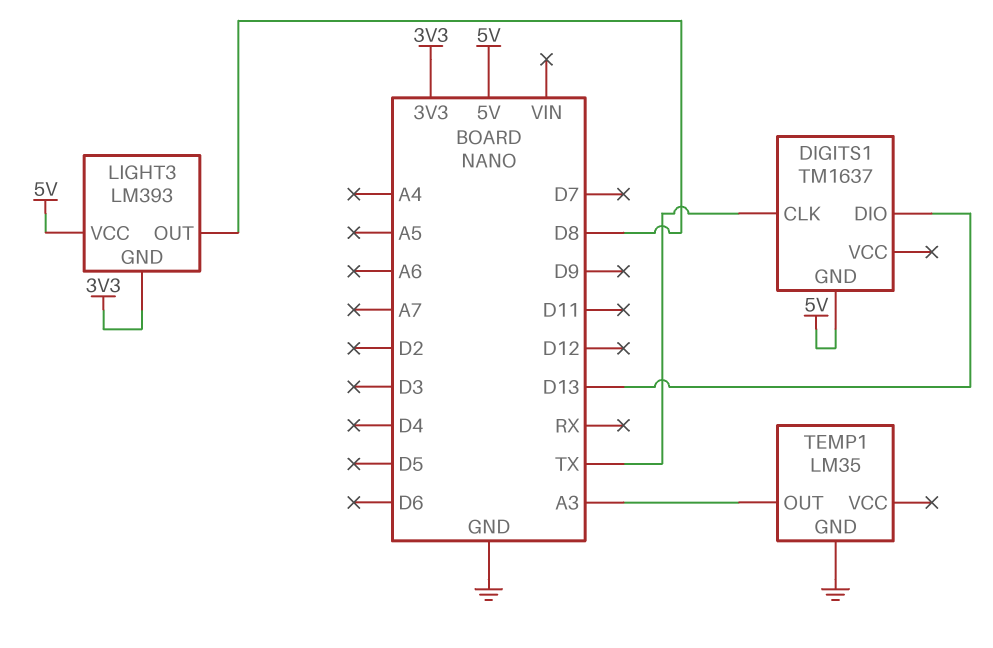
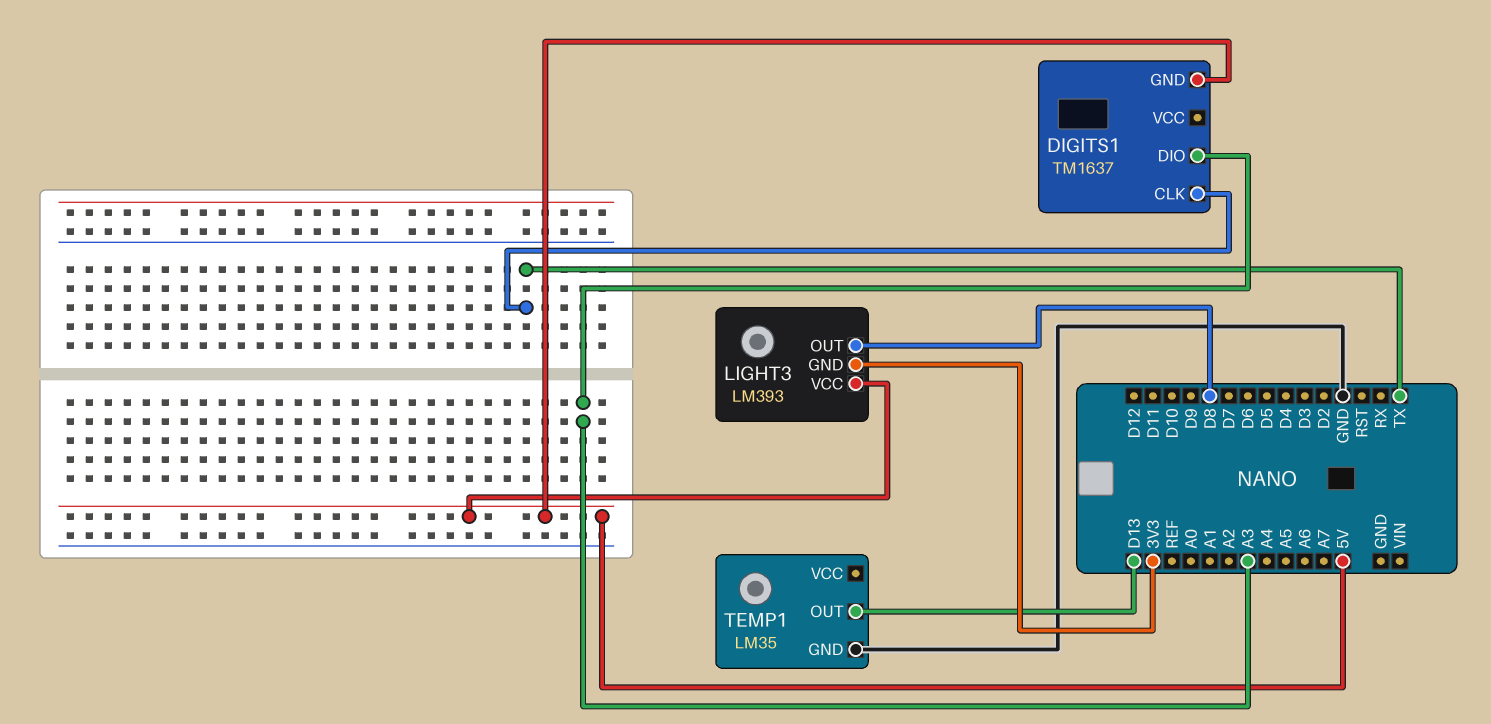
DIGITS1 pin DIO: D13 -> A3
TEMP1 pin OUT: A3 -> D13

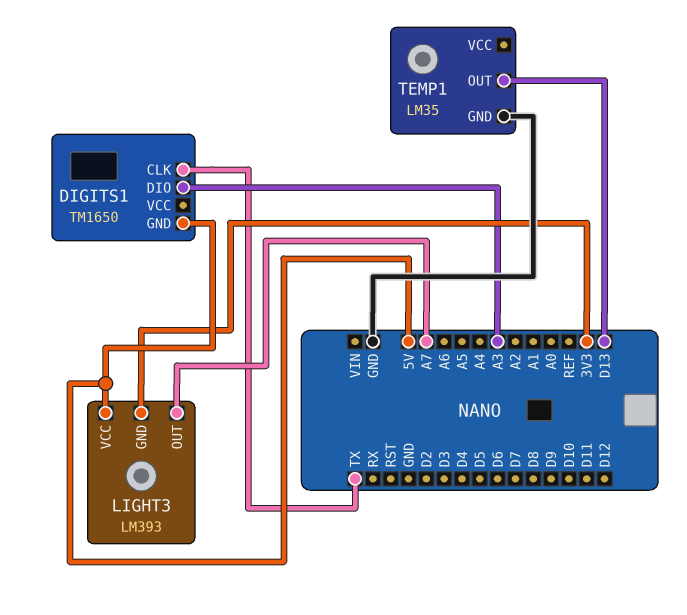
DIGITS1: TM1637 -> TM1650
LIGHT3 pin OUT: D8 -> A7

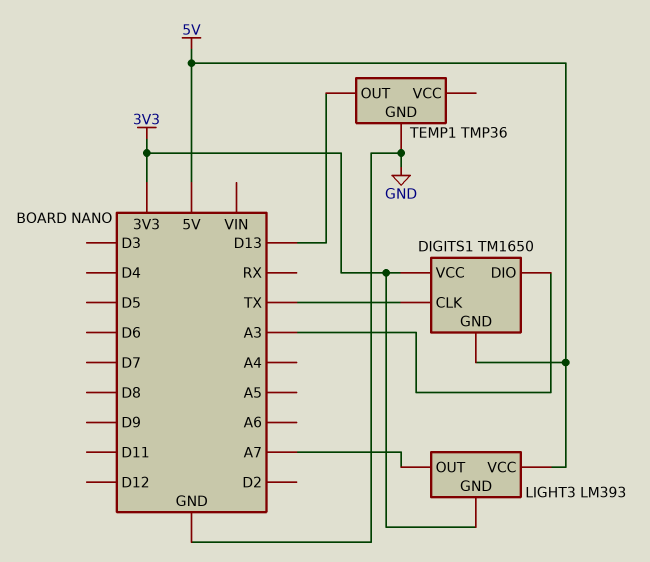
DIGITS1 pin VCC: none -> 3V3
TEMP1: LM35 -> TMP36

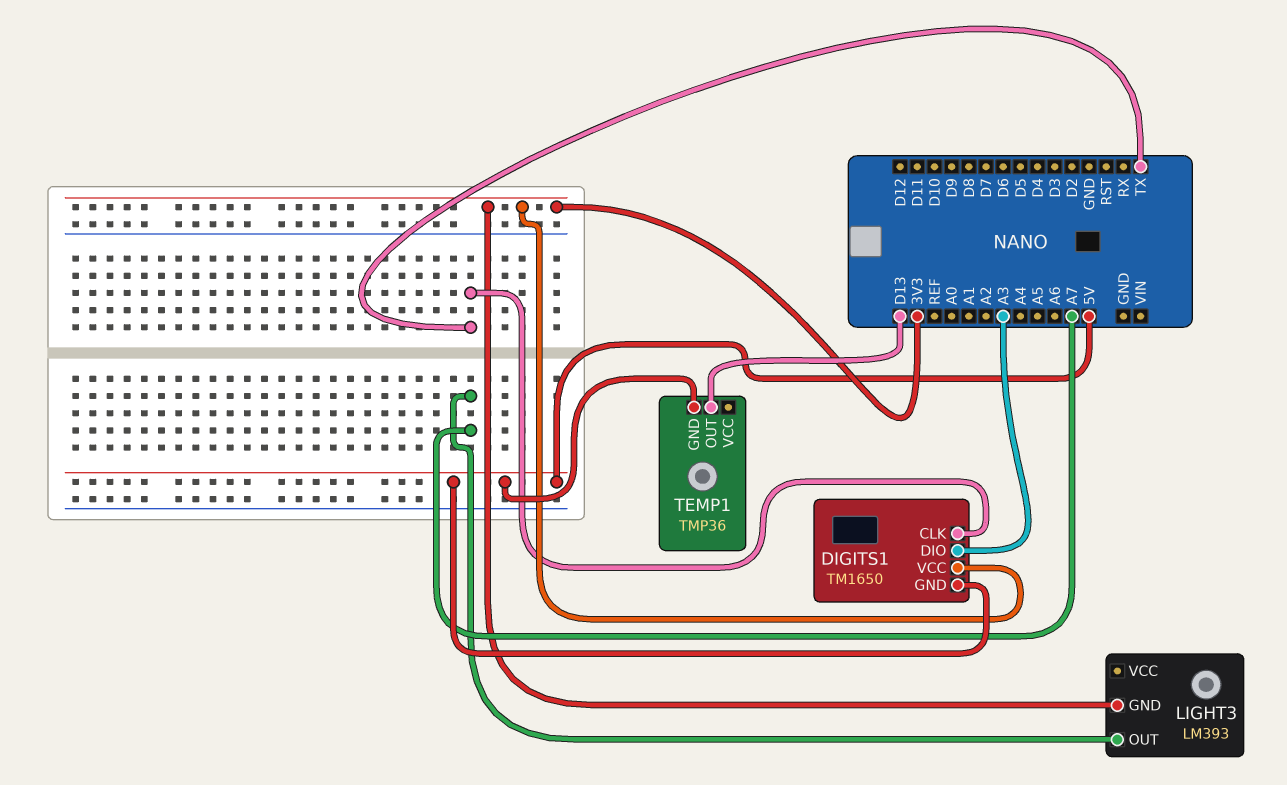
LIGHT3 pin VCC: 5V -> none
TEMP1 pin GND: GND -> 5V

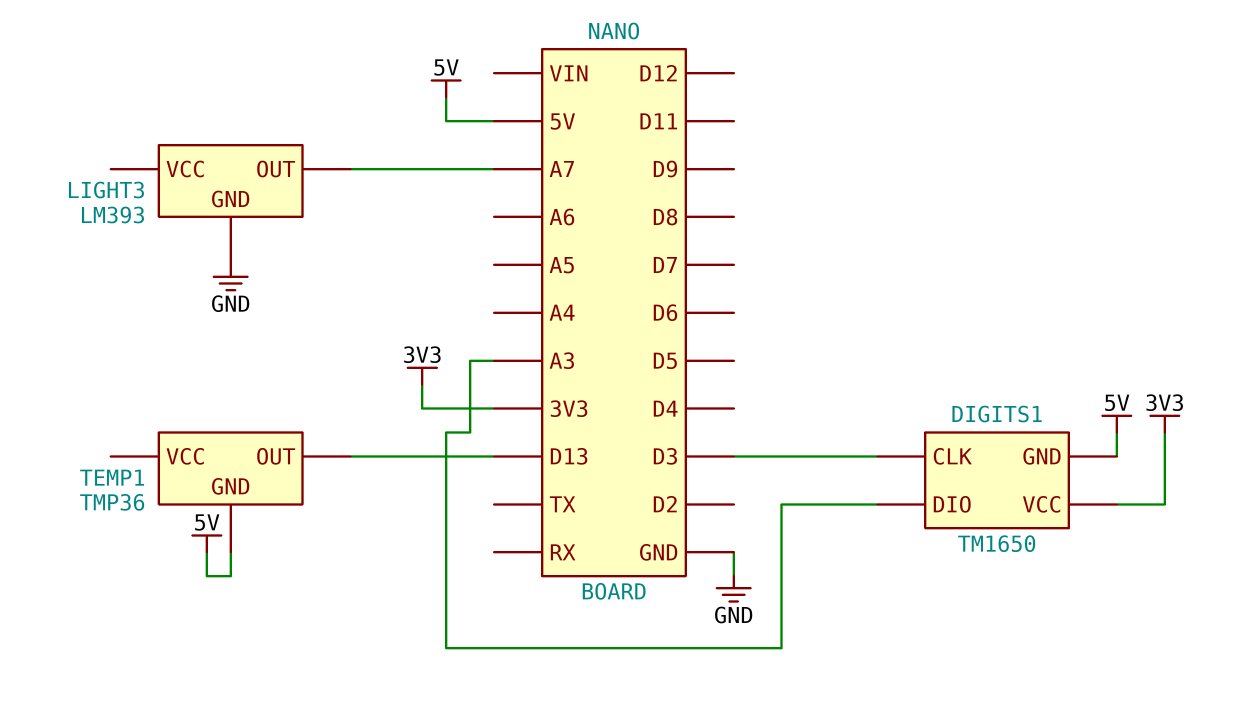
DIGITS1 pin CLK: TX -> D3
LIGHT3 pin GND: 3V3 -> GND

